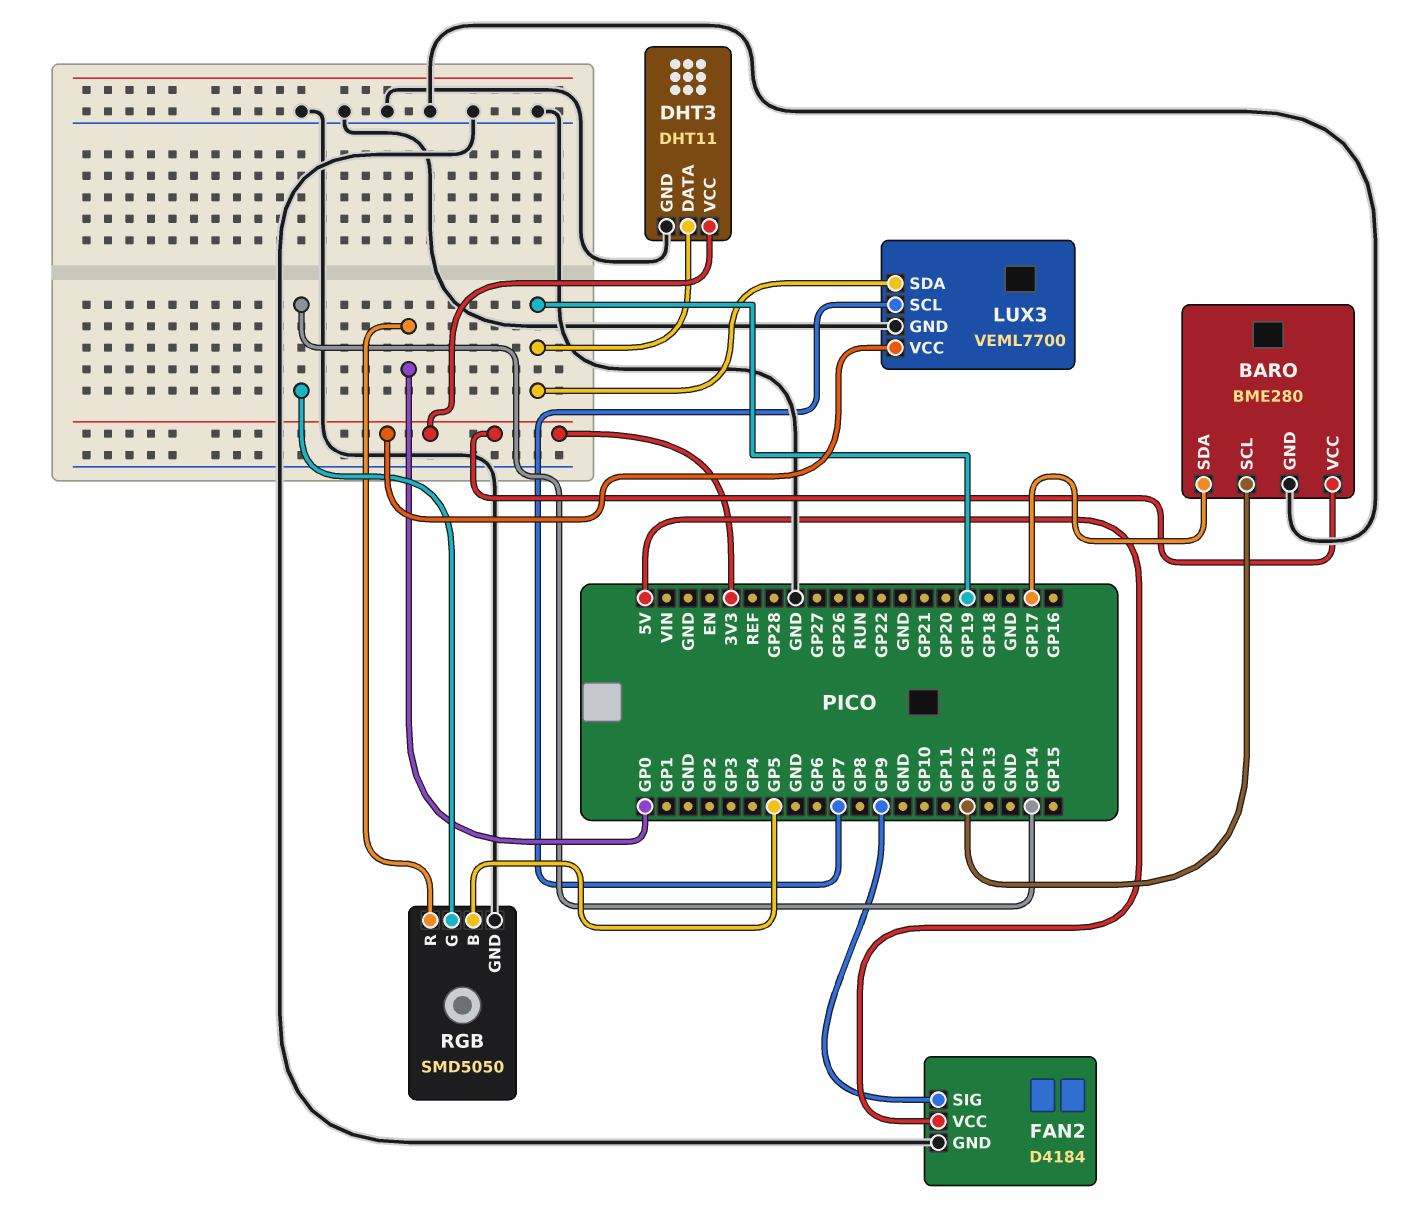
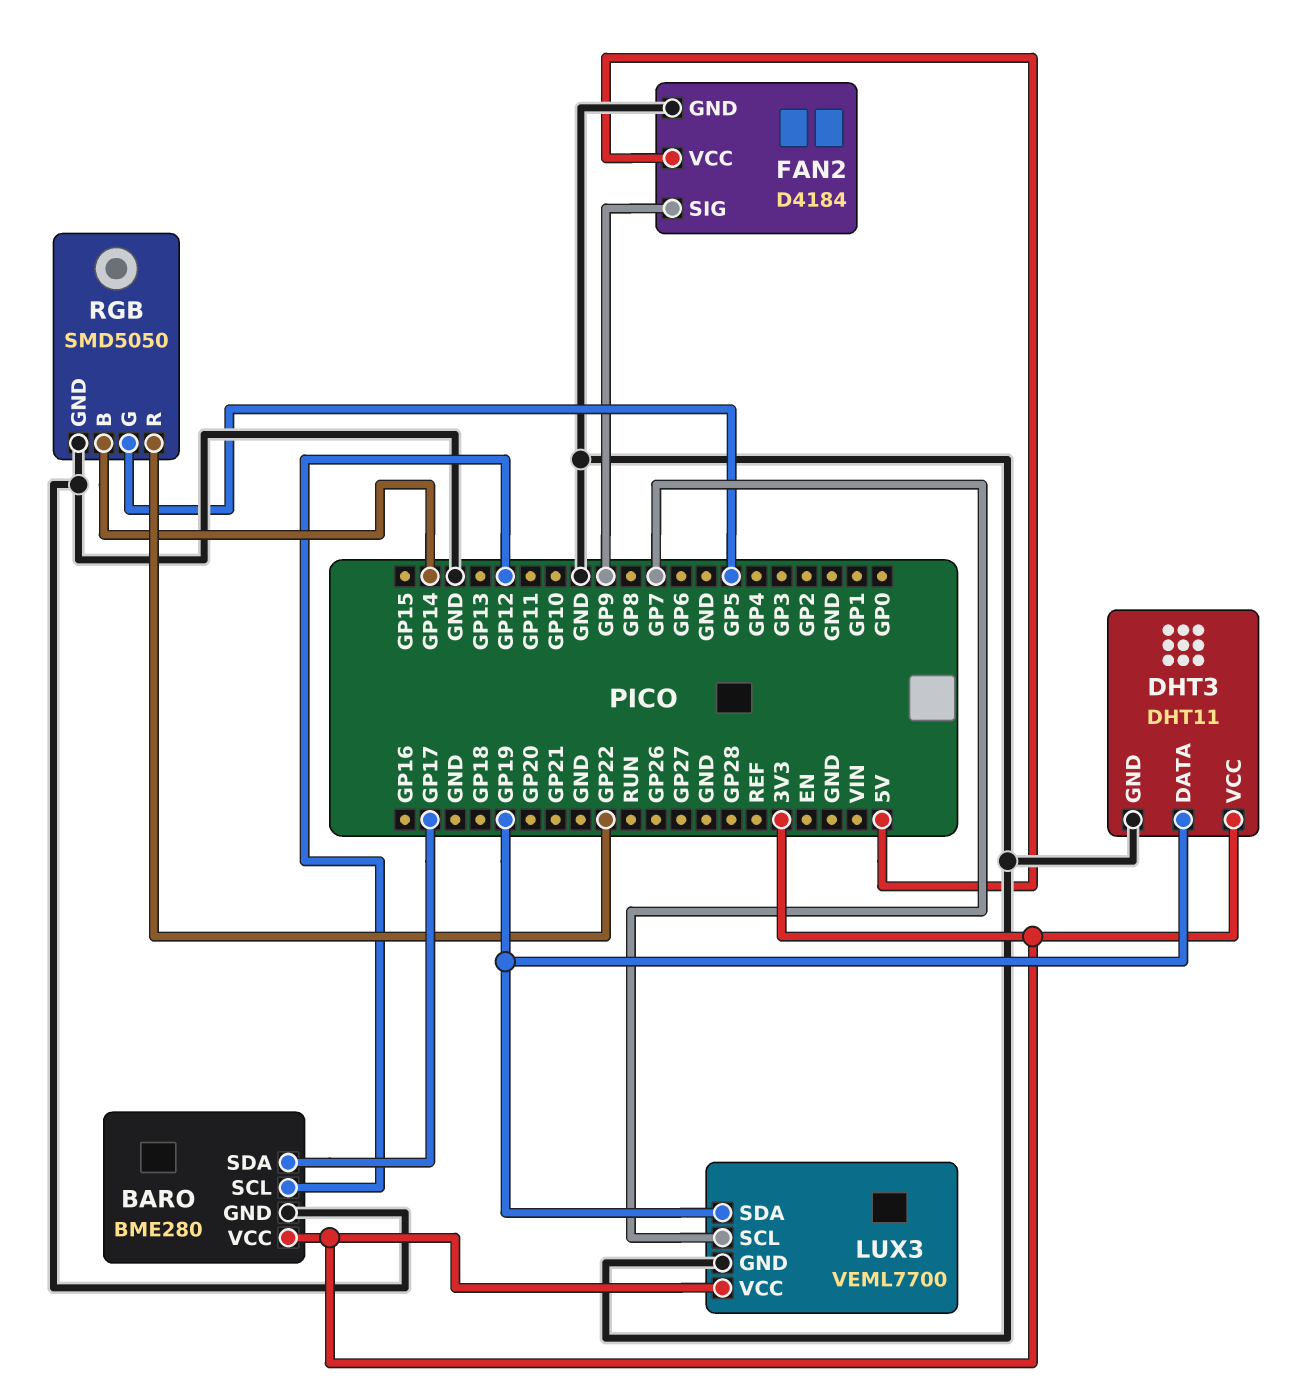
RGB pin B: GP5 -> GP14
RGB pin G: GP14 -> GP5
RGB pin R: GP0 -> GP22

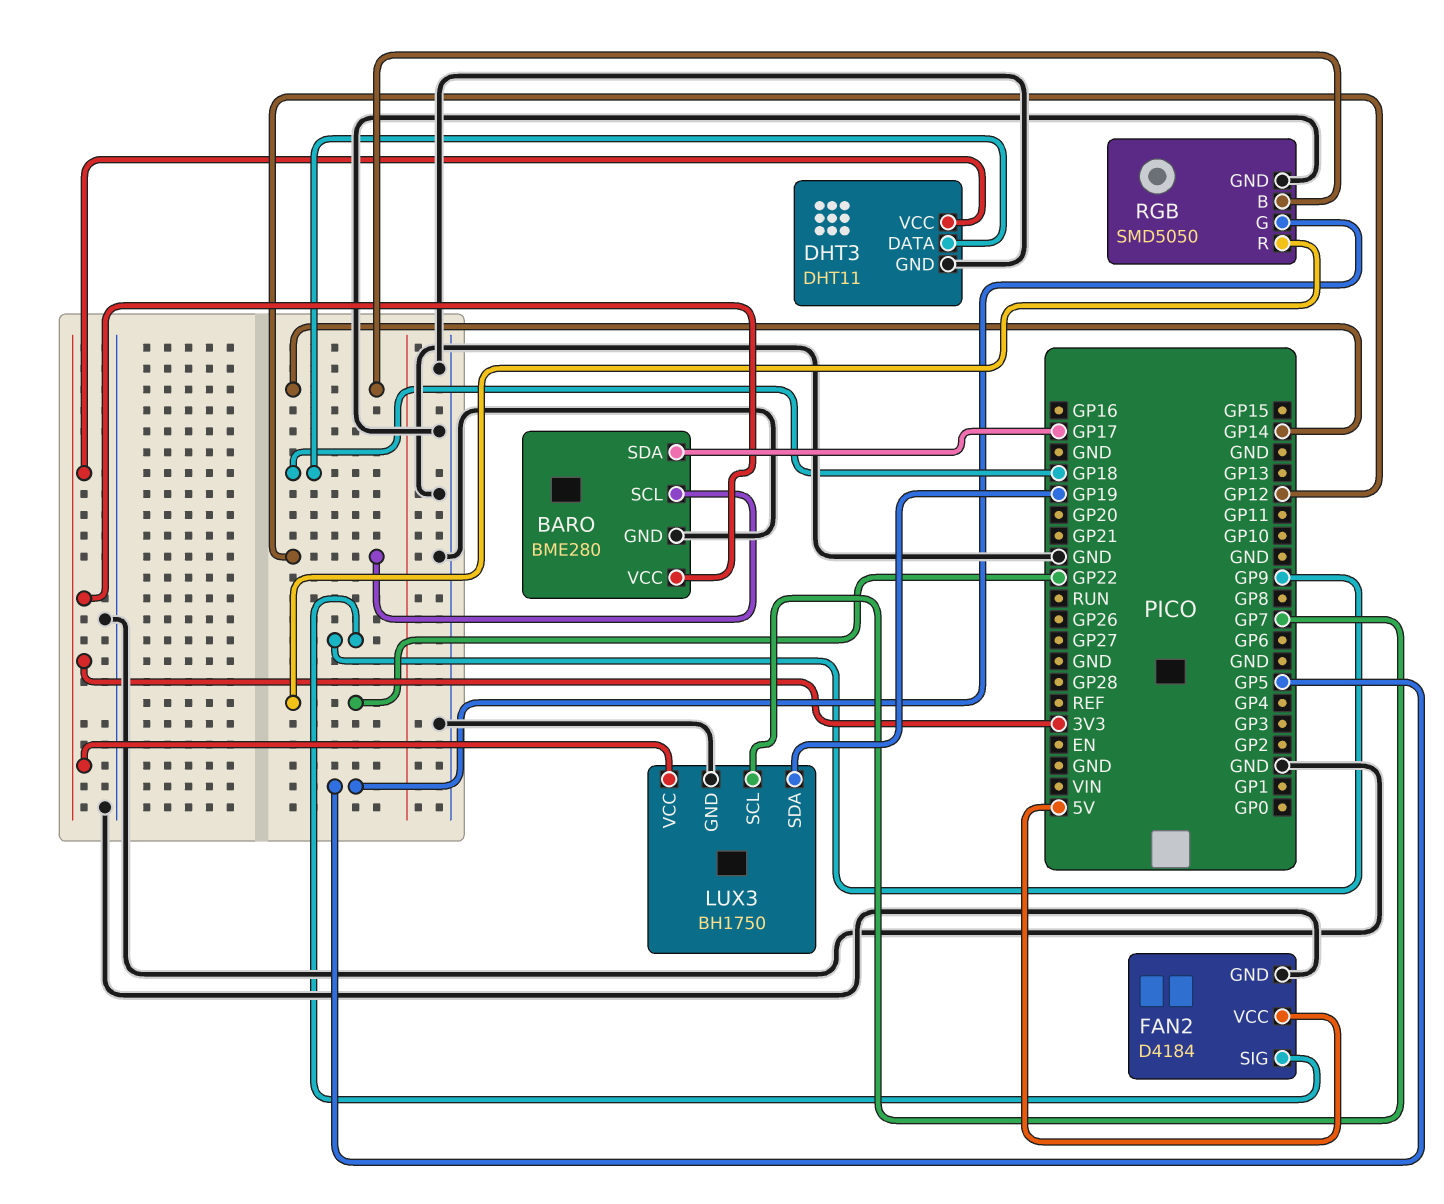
DHT3 pin DATA: GP19 -> GP18
LUX3: VEML7700 -> BH1750

